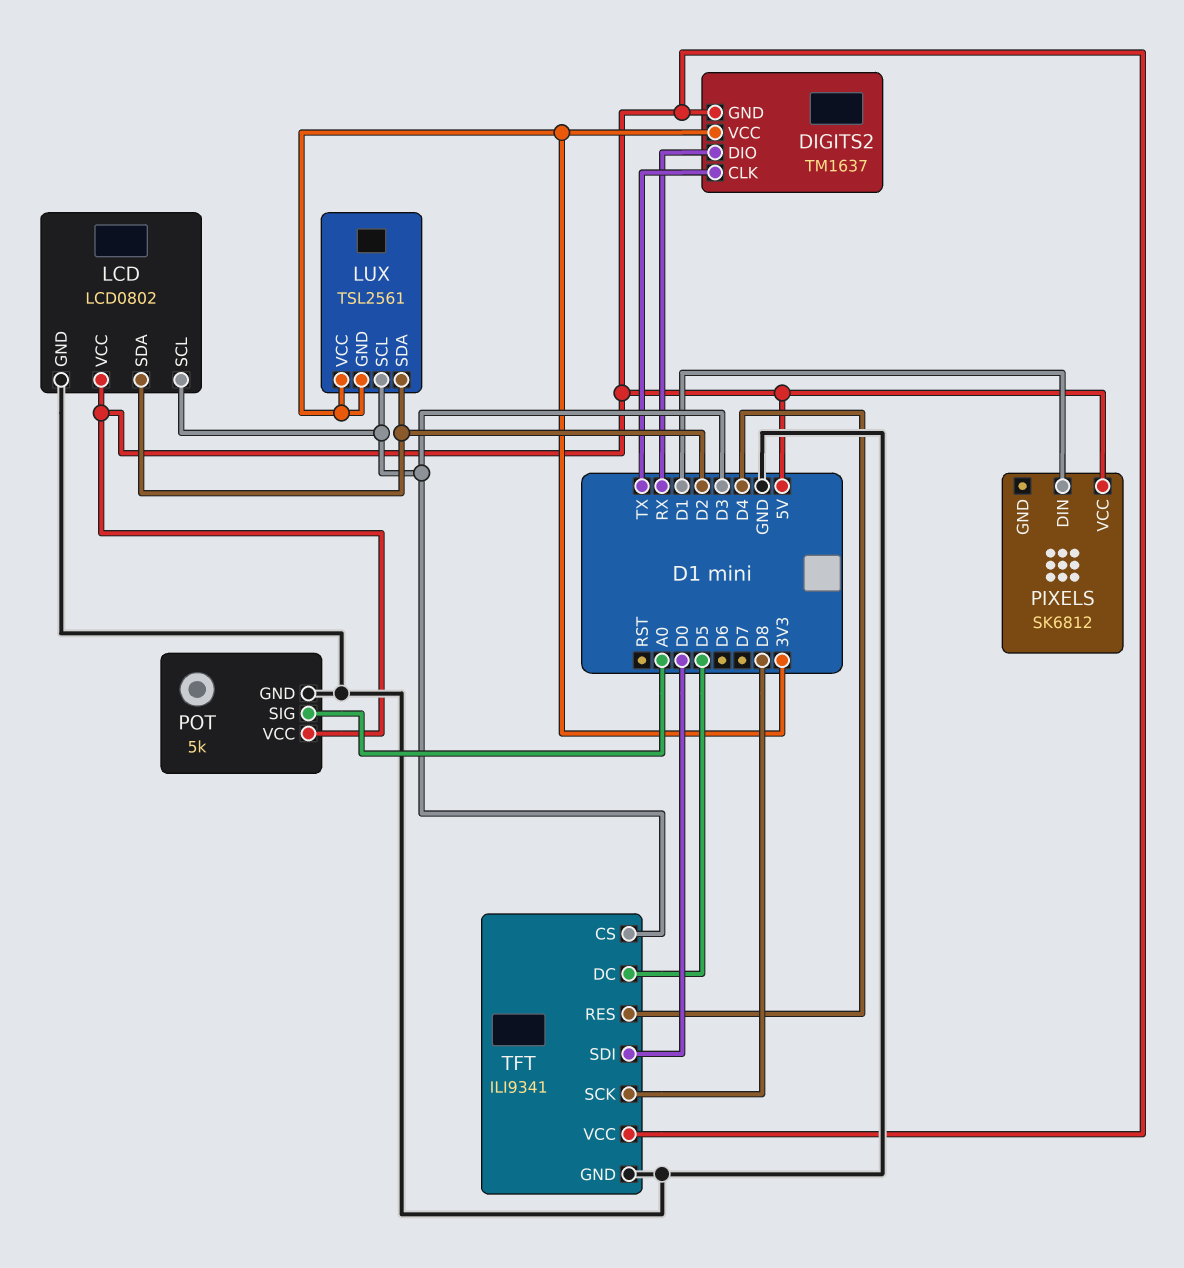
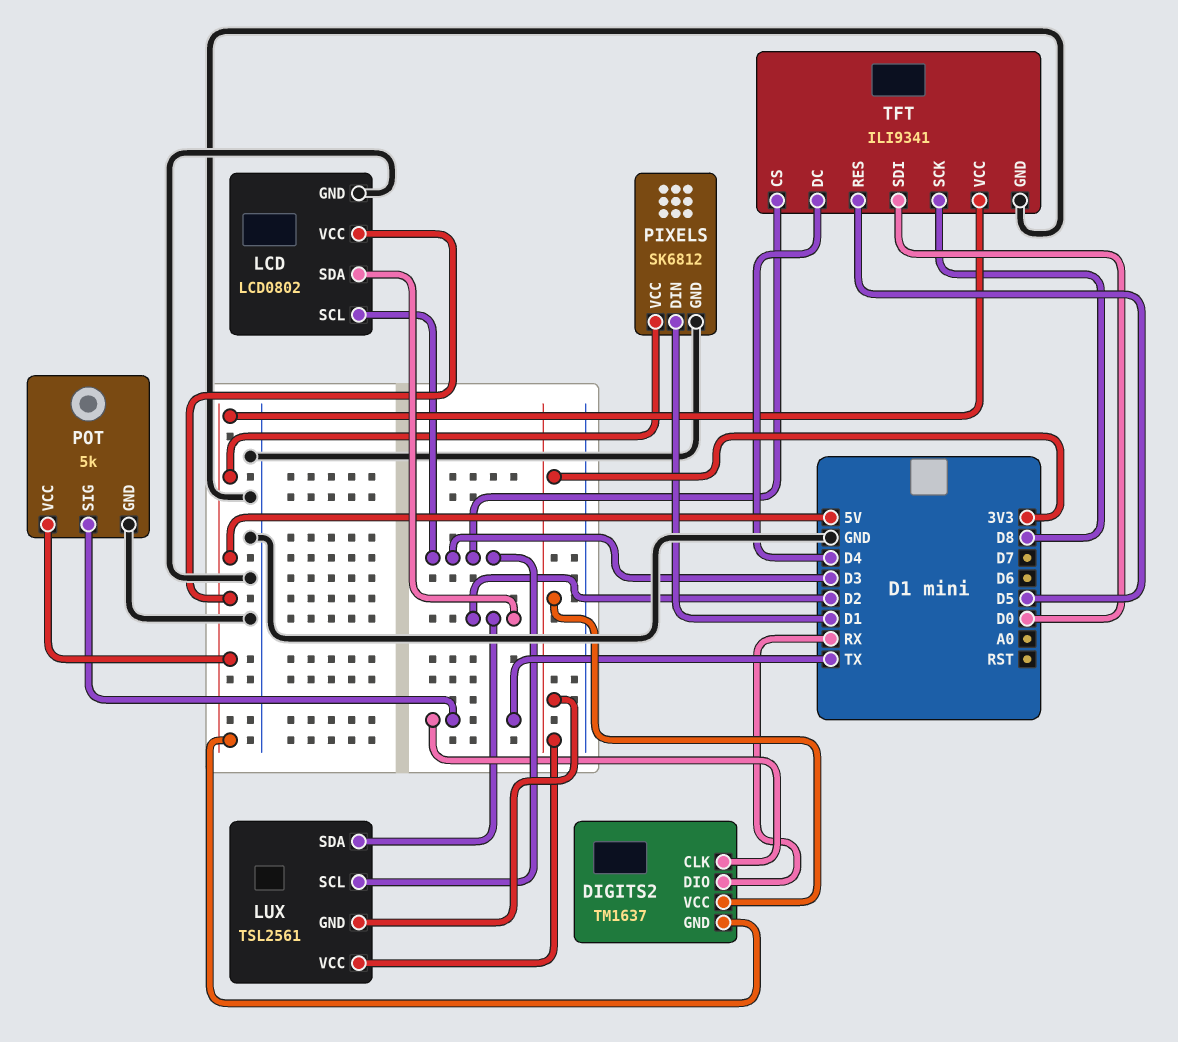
PIXELS pin GND: none -> GND
POT pin SIG: A0 -> TX
TFT pin DC: D5 -> D4
TFT pin RES: D4 -> D5

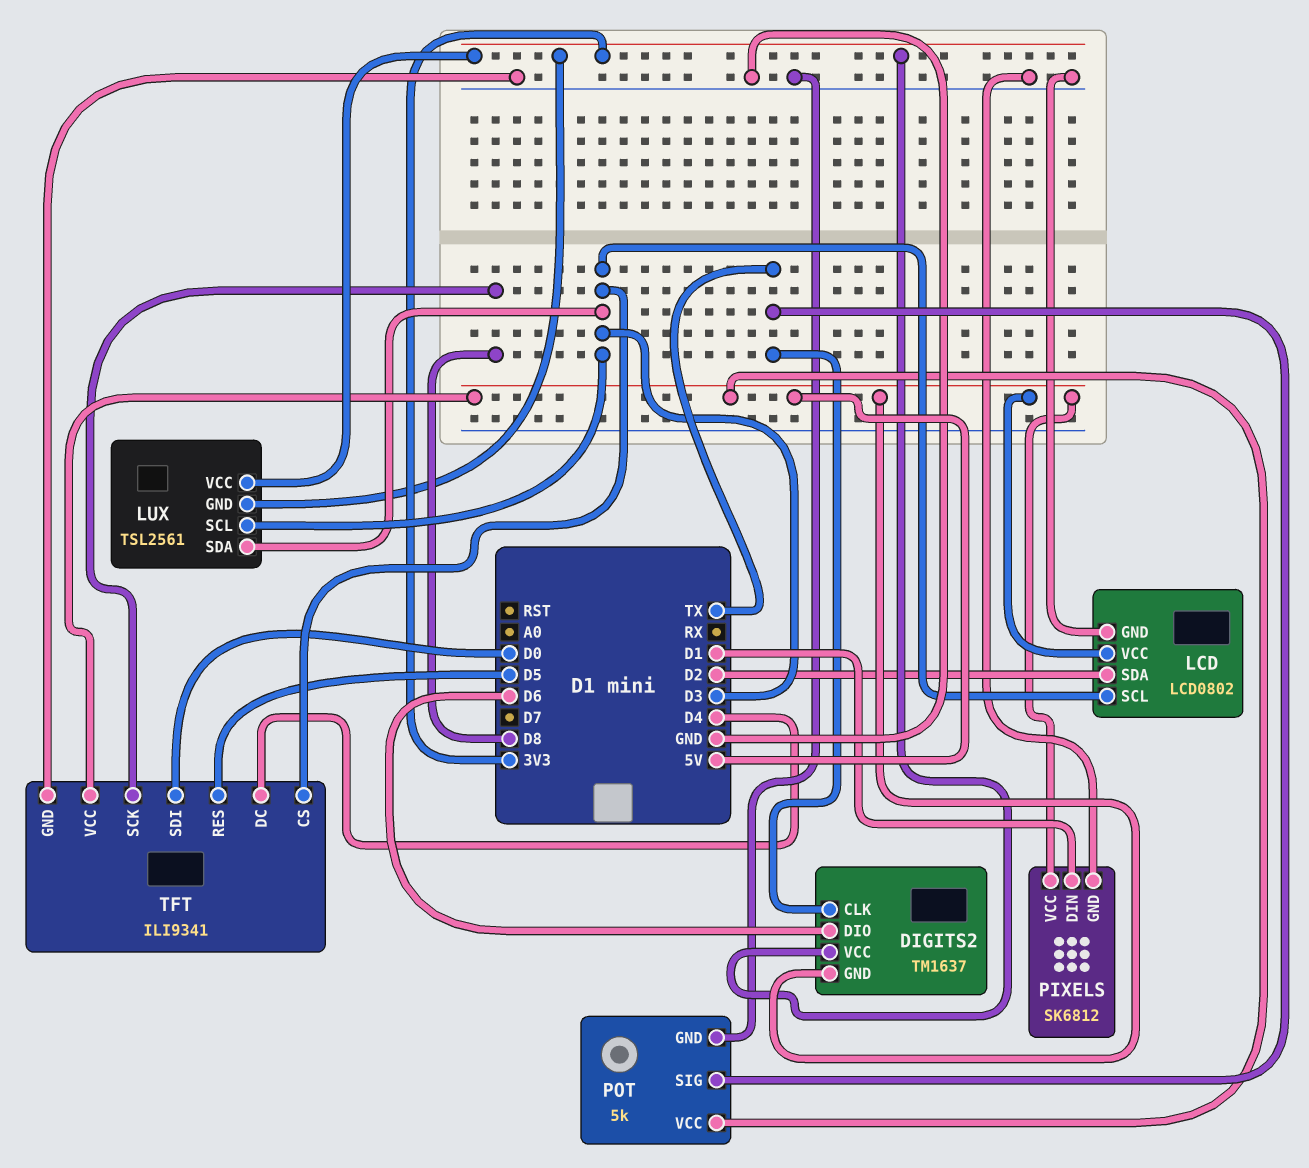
DIGITS2 pin DIO: RX -> D6
LUX pin SDA: D2 -> D3

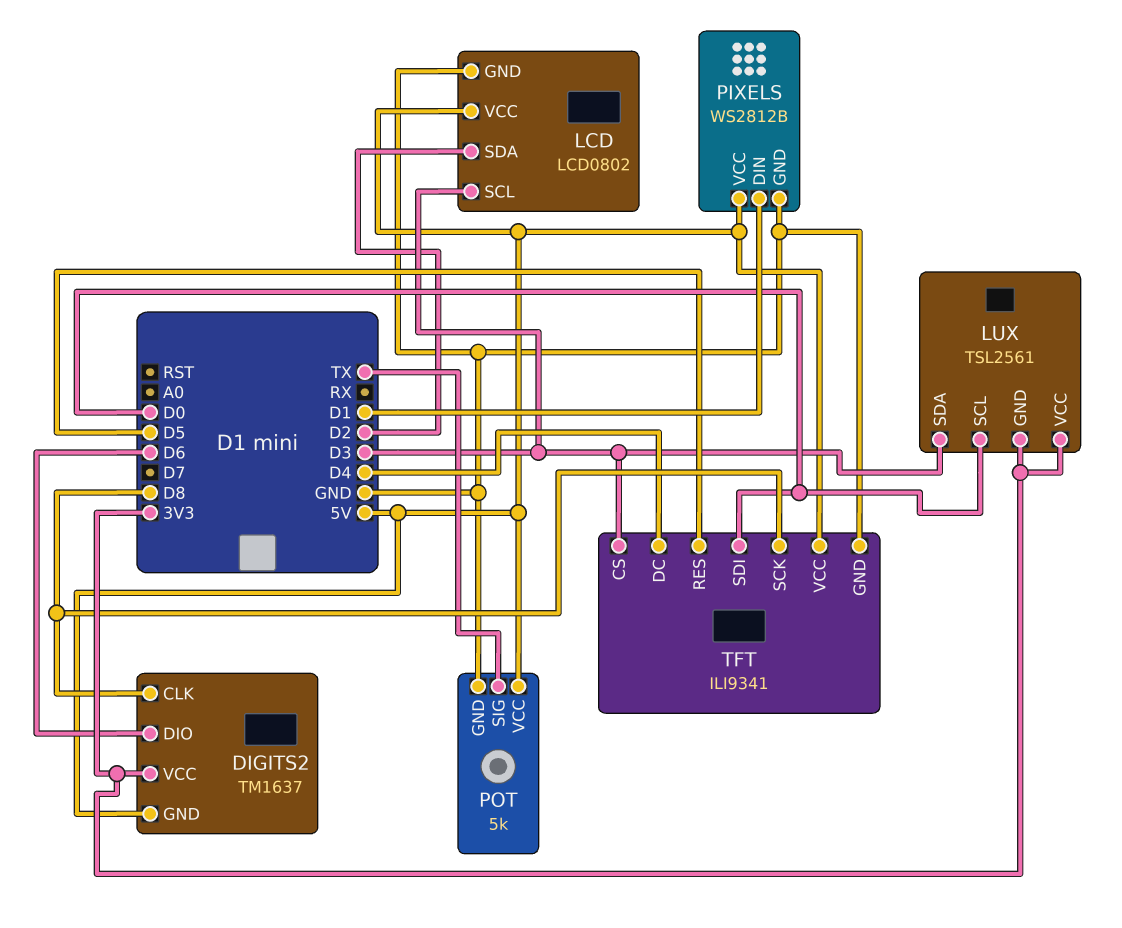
DIGITS2 pin CLK: TX -> D8
LUX pin SCL: D3 -> D0
PIXELS: SK6812 -> WS2812B

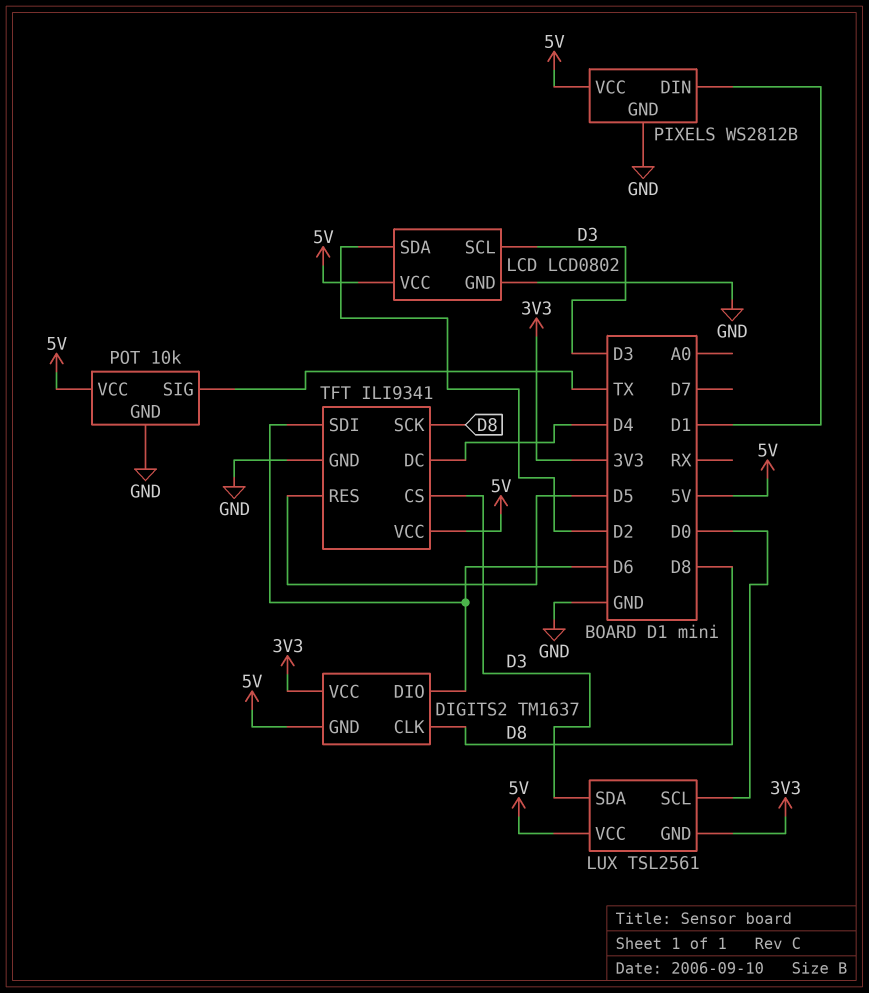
LUX pin VCC: 3V3 -> 5V
POT: 5k -> 10k
TFT pin SDI: D0 -> D6

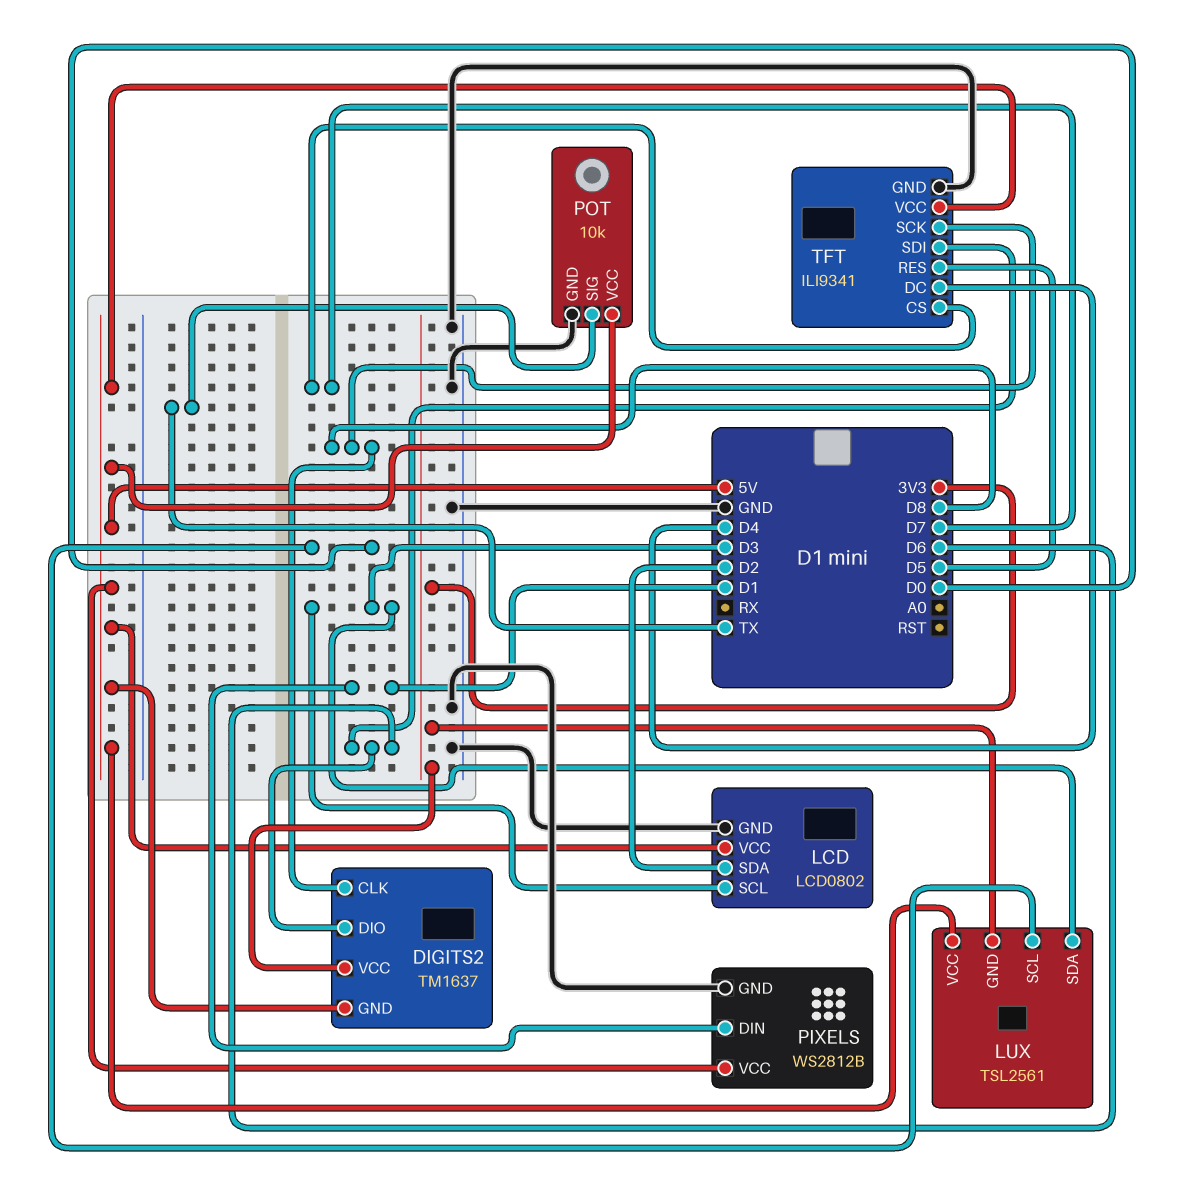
TFT pin CS: D3 -> D7

